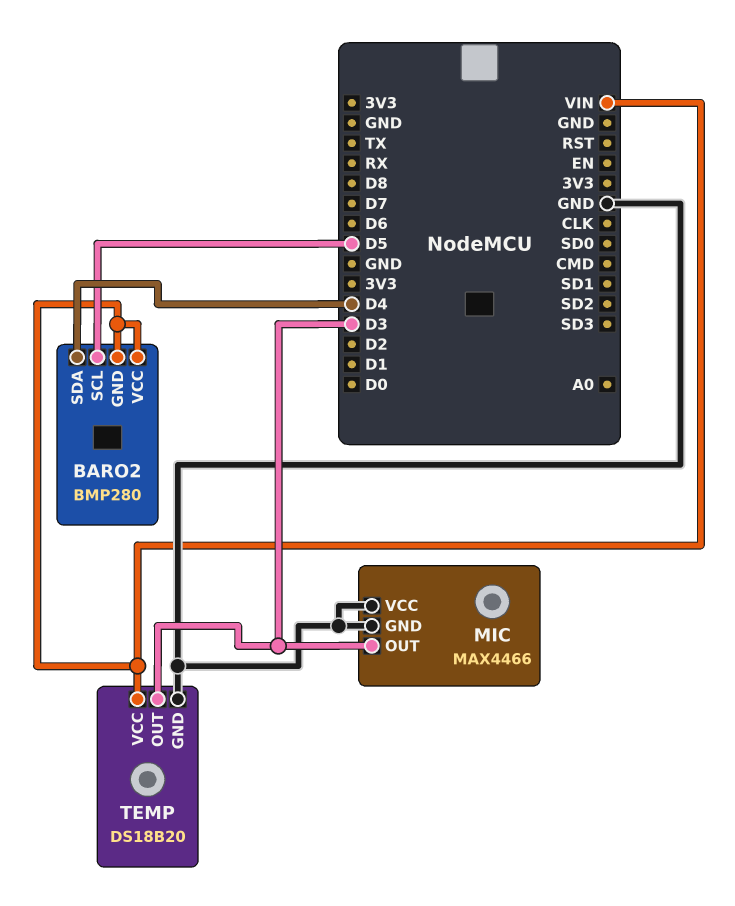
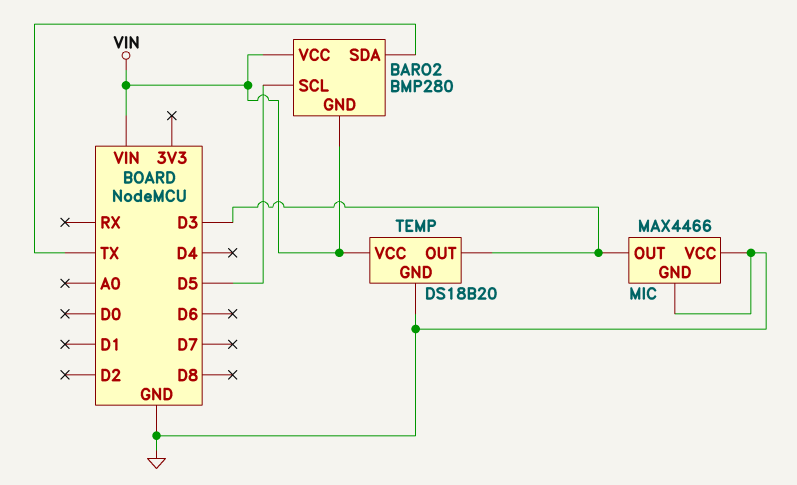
BARO2 pin SDA: D4 -> TX

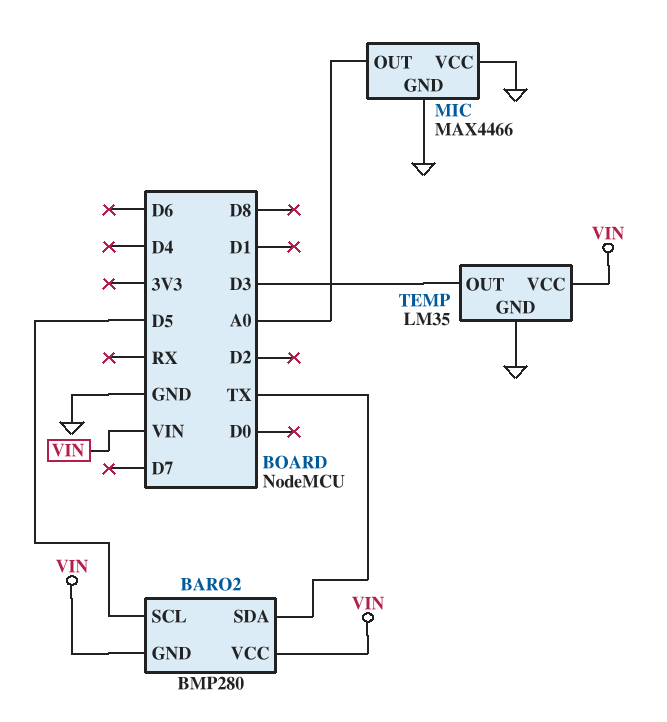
MIC pin OUT: D3 -> A0
TEMP: DS18B20 -> LM35

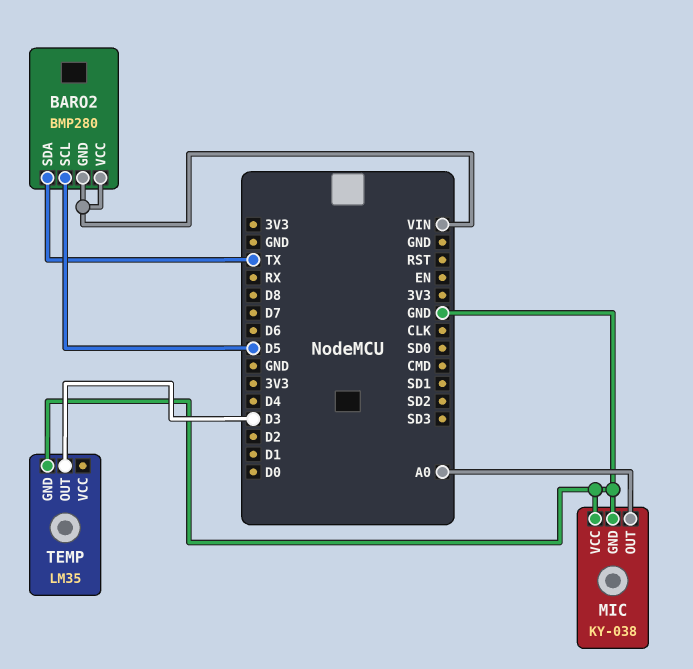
MIC: MAX4466 -> KY-038
TEMP pin VCC: VIN -> none

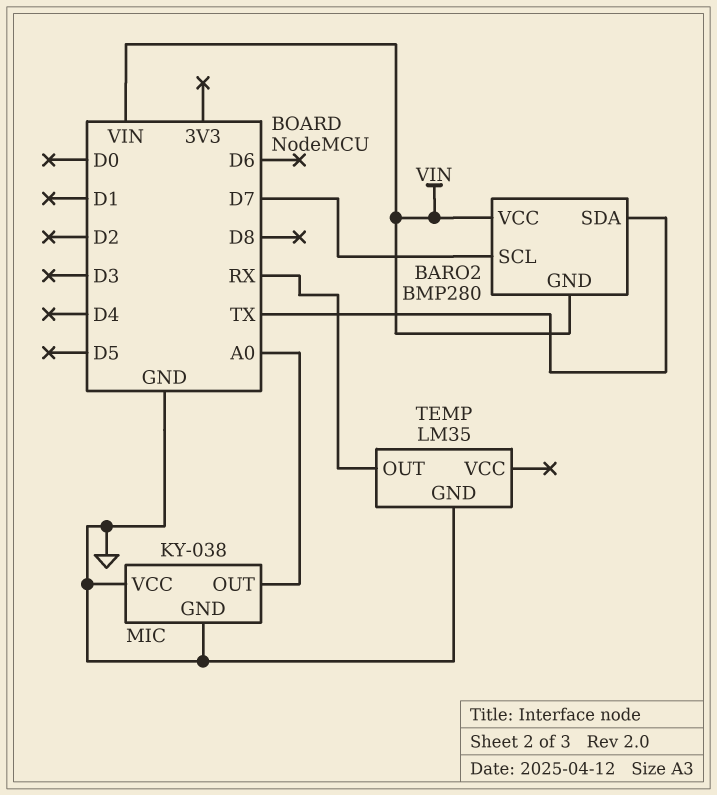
BARO2 pin SCL: D5 -> D7
TEMP pin OUT: D3 -> RX

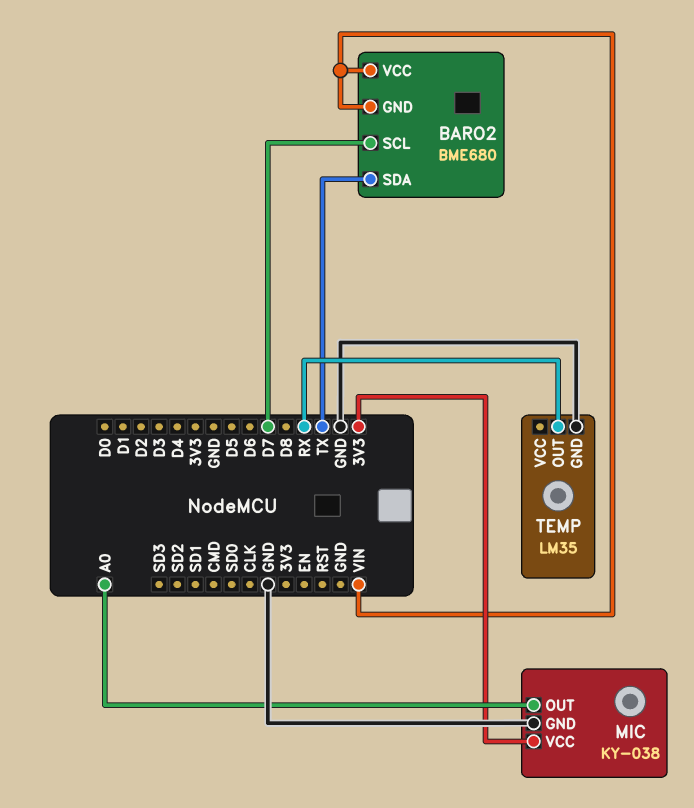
BARO2: BMP280 -> BME680
MIC pin VCC: GND -> 3V3

